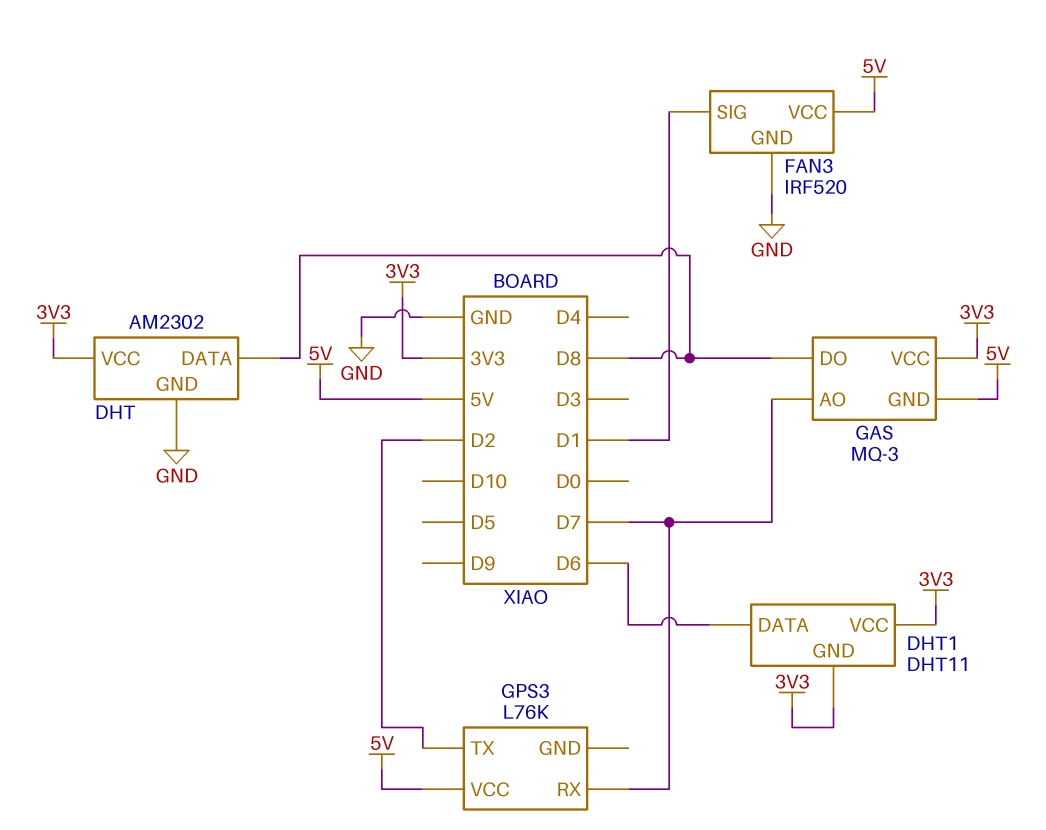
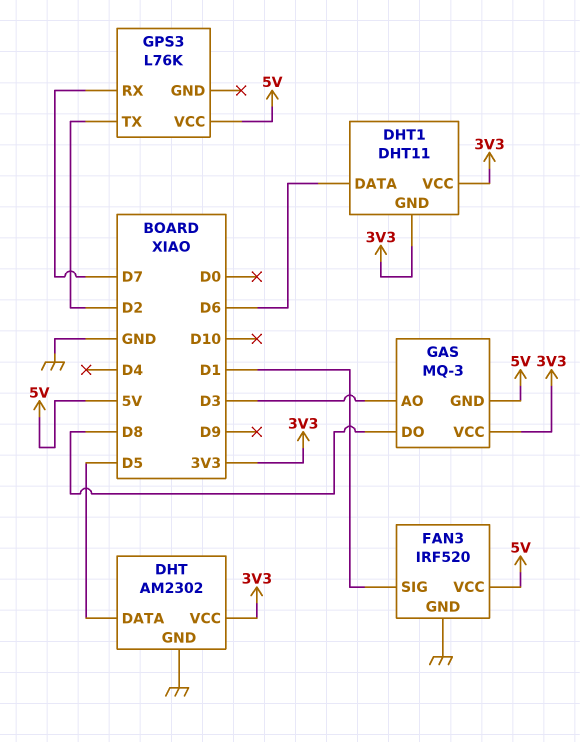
DHT pin DATA: D8 -> D5
GAS pin AO: D7 -> D3

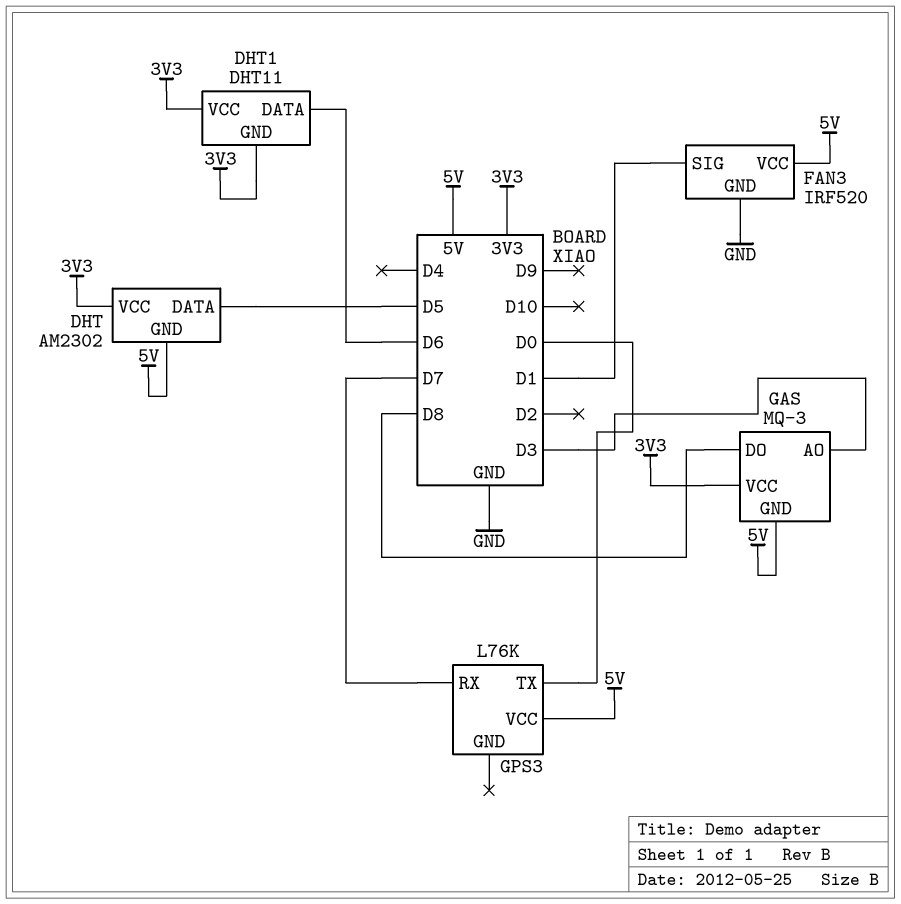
DHT pin GND: GND -> 5V
GPS3 pin TX: D2 -> D0

